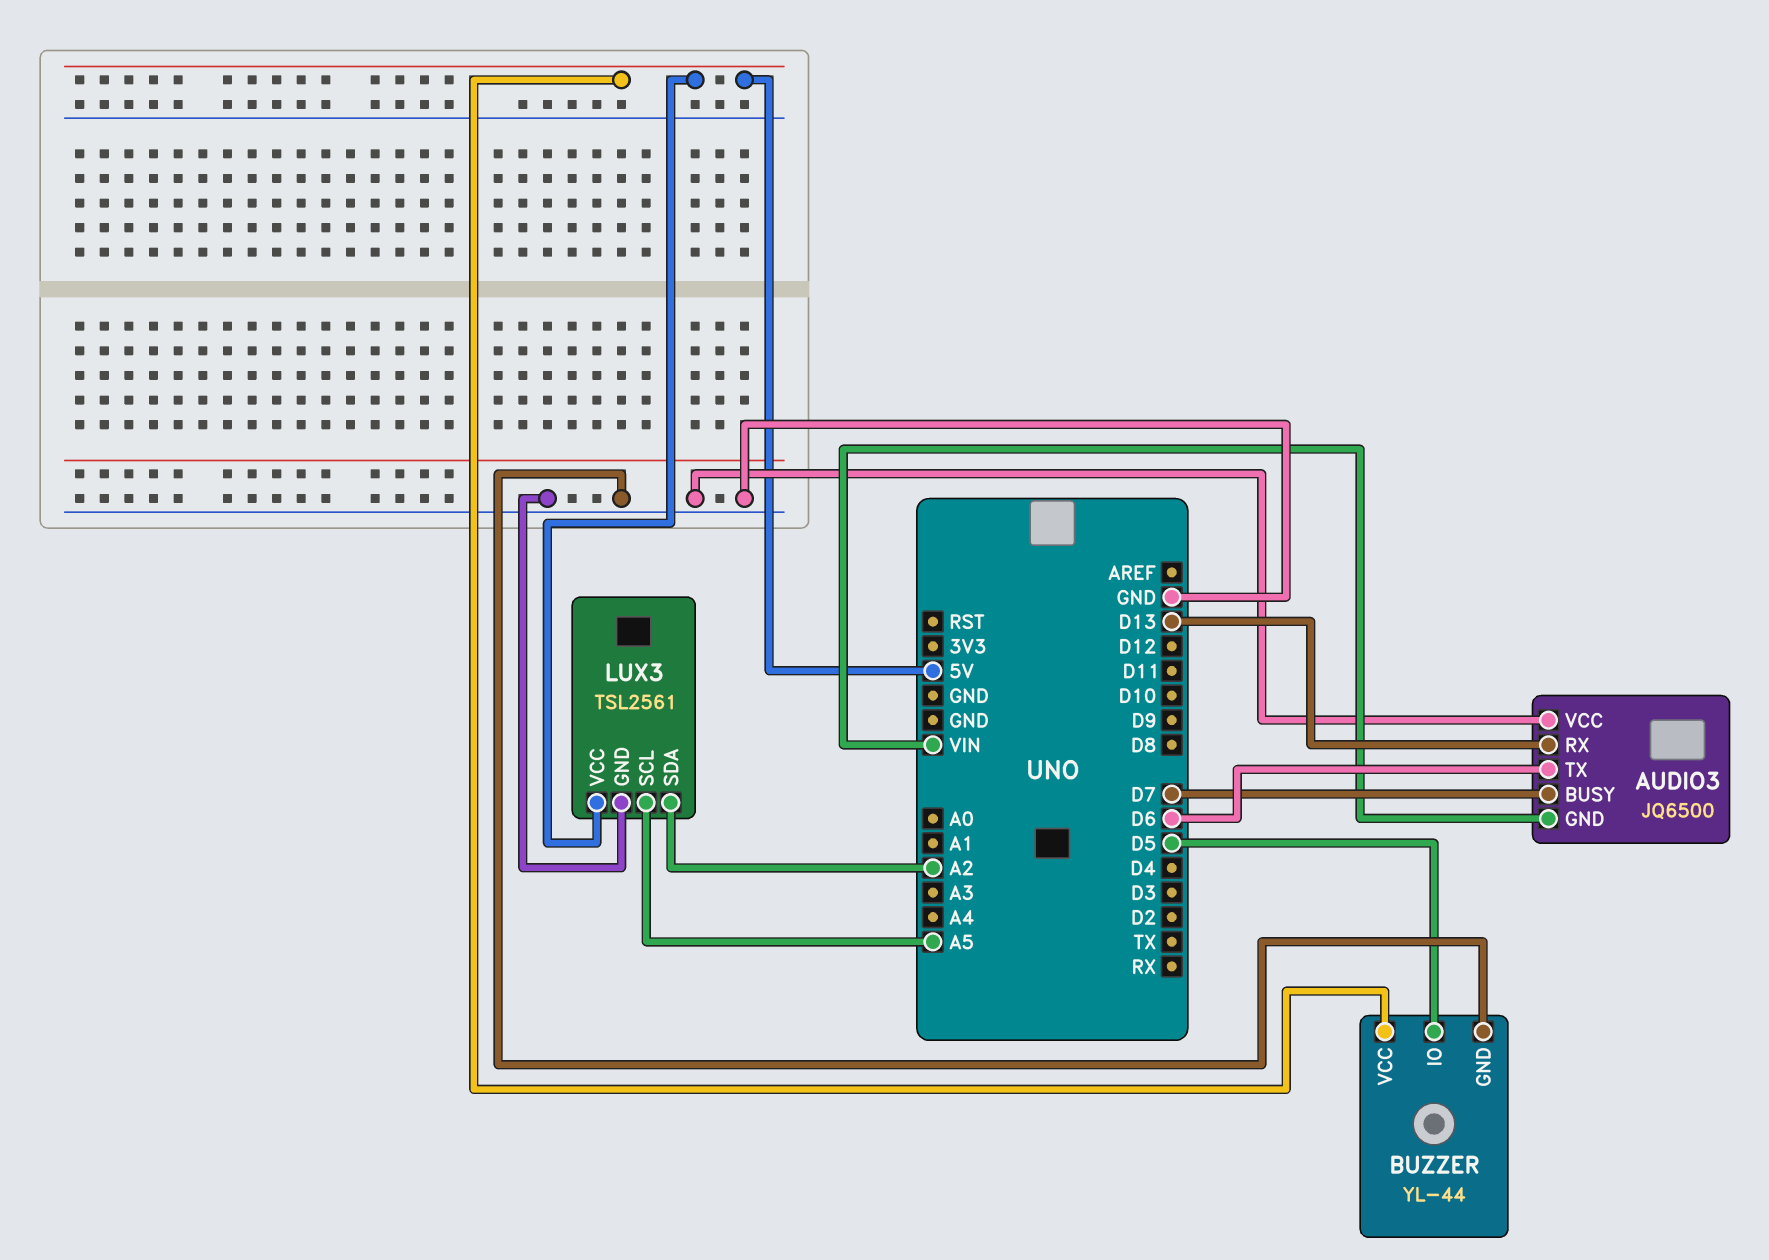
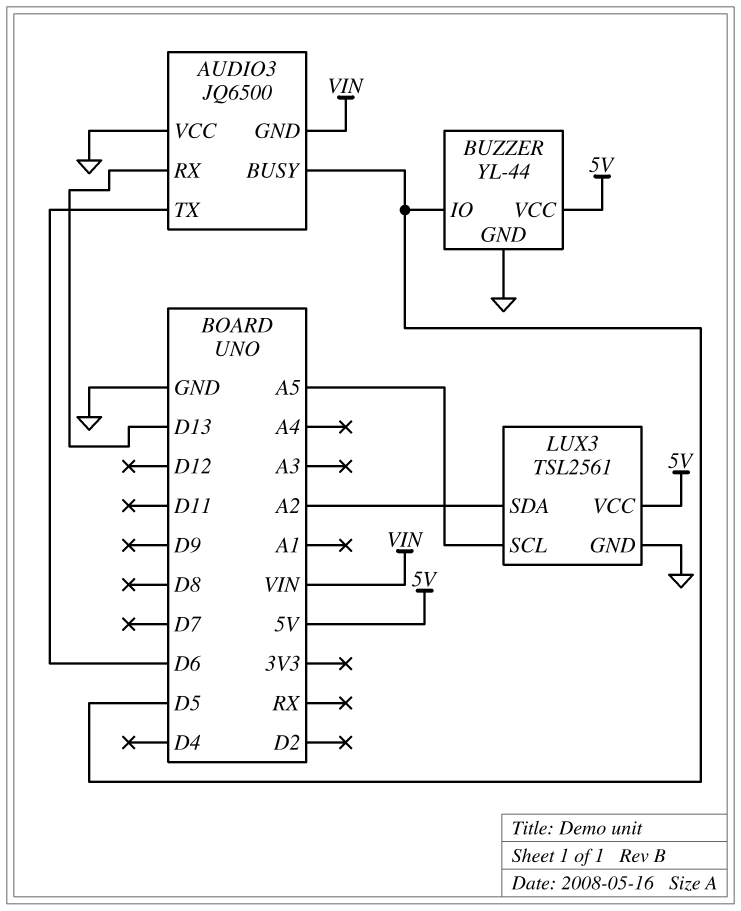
AUDIO3 pin BUSY: D7 -> D5

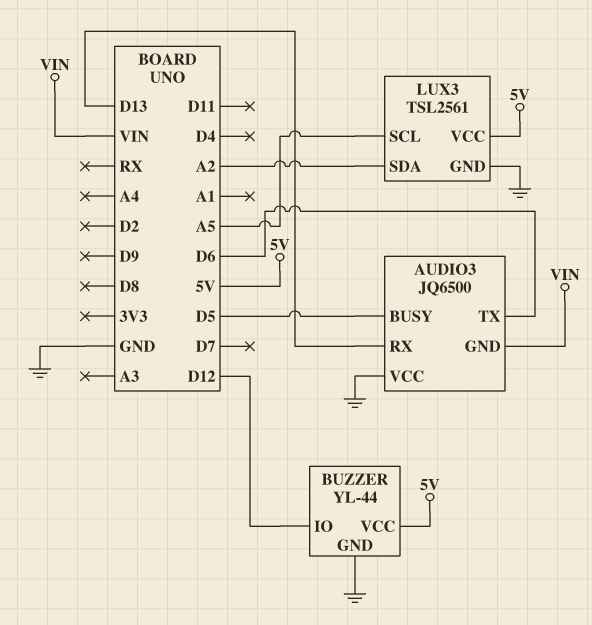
BUZZER pin IO: D5 -> D12

